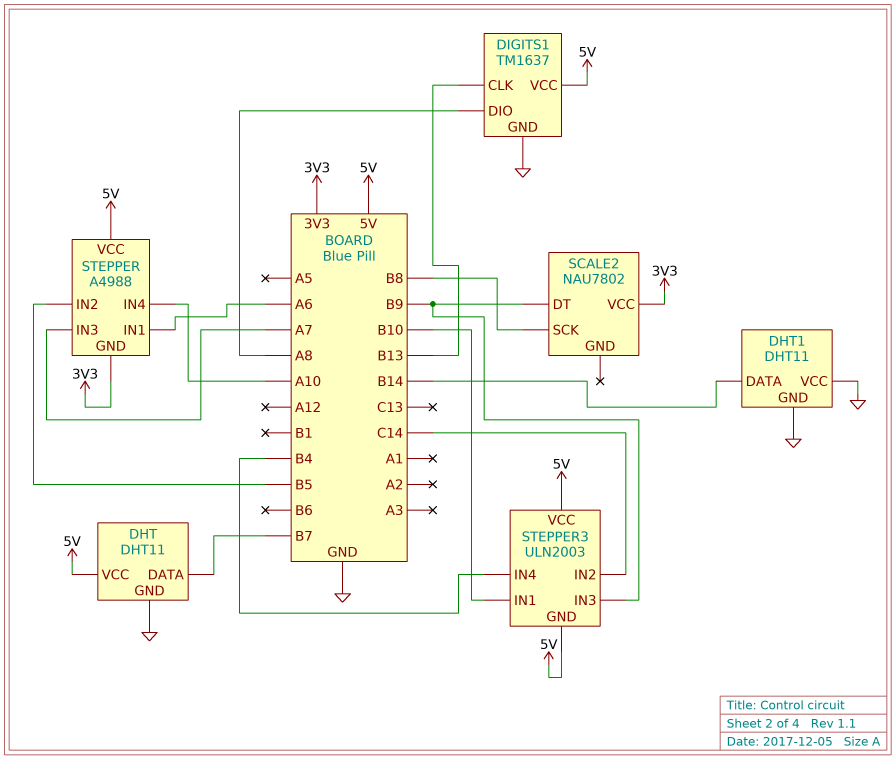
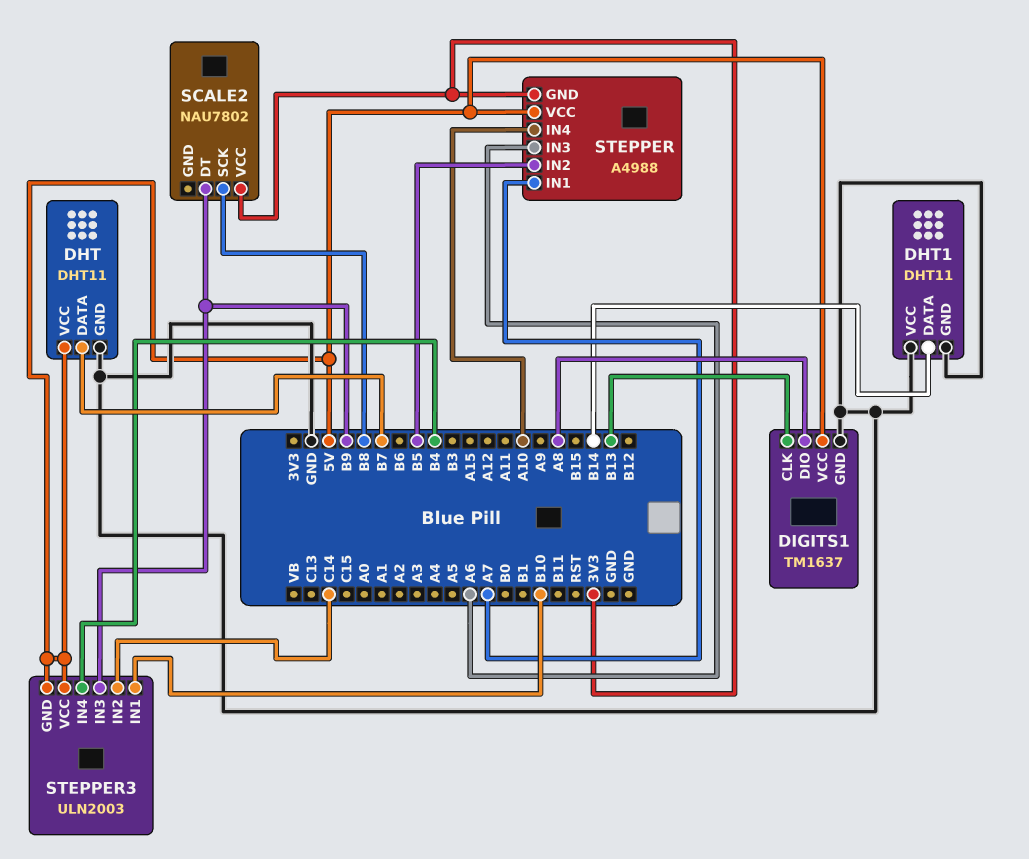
STEPPER pin IN1: A6 -> A7
STEPPER pin IN3: A7 -> A6

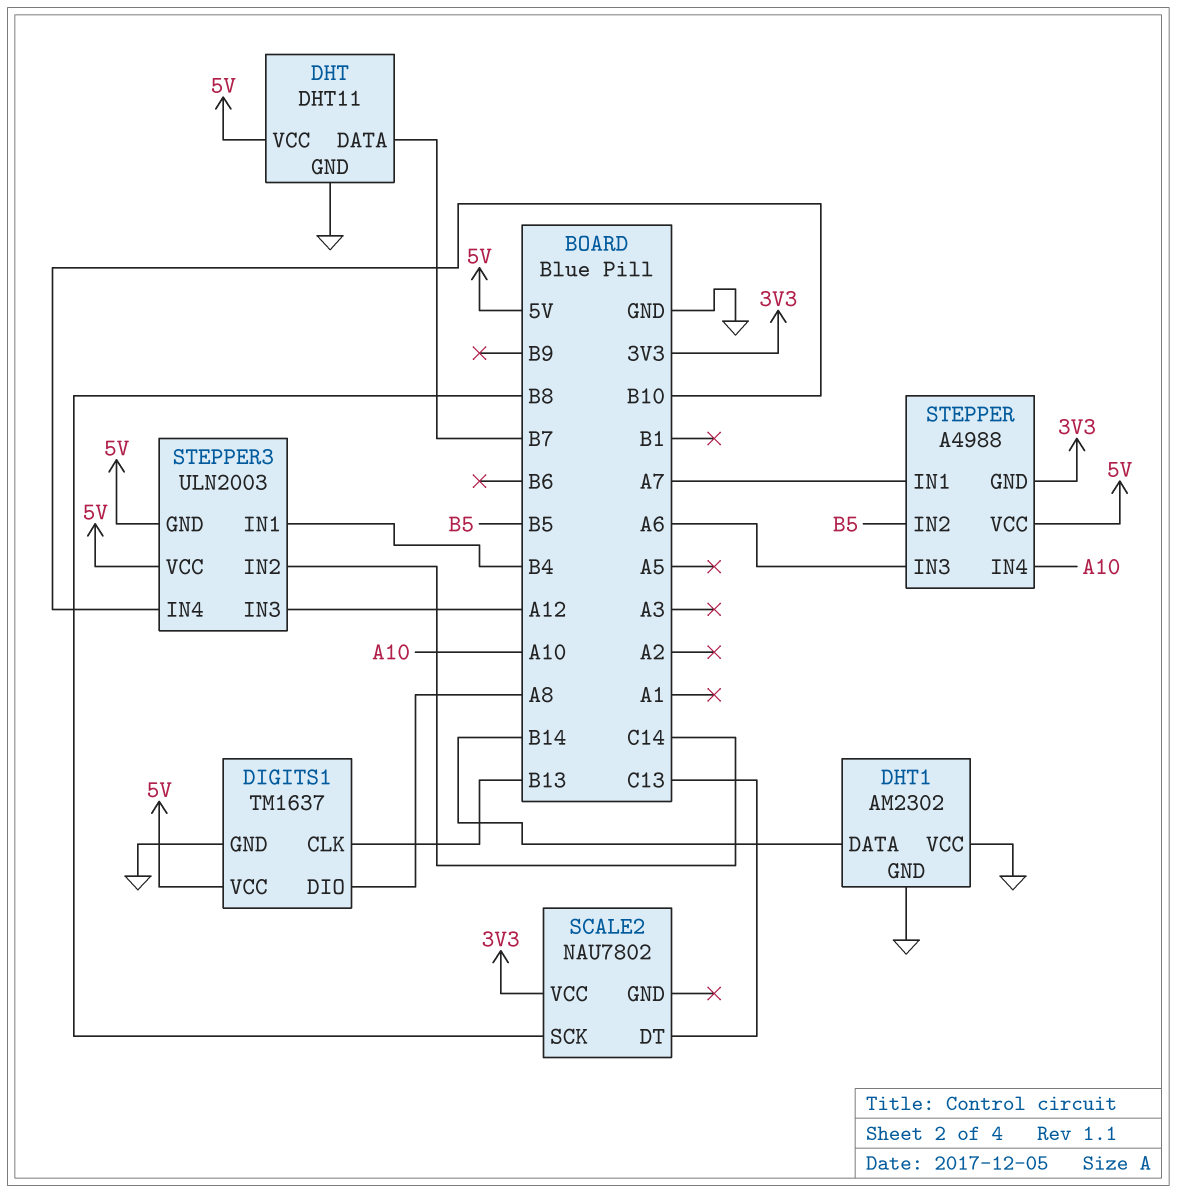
DHT1: DHT11 -> AM2302
SCALE2 pin DT: B9 -> C13
STEPPER3 pin IN1: B10 -> B4
STEPPER3 pin IN3: B9 -> A12
STEPPER3 pin IN4: B4 -> B10

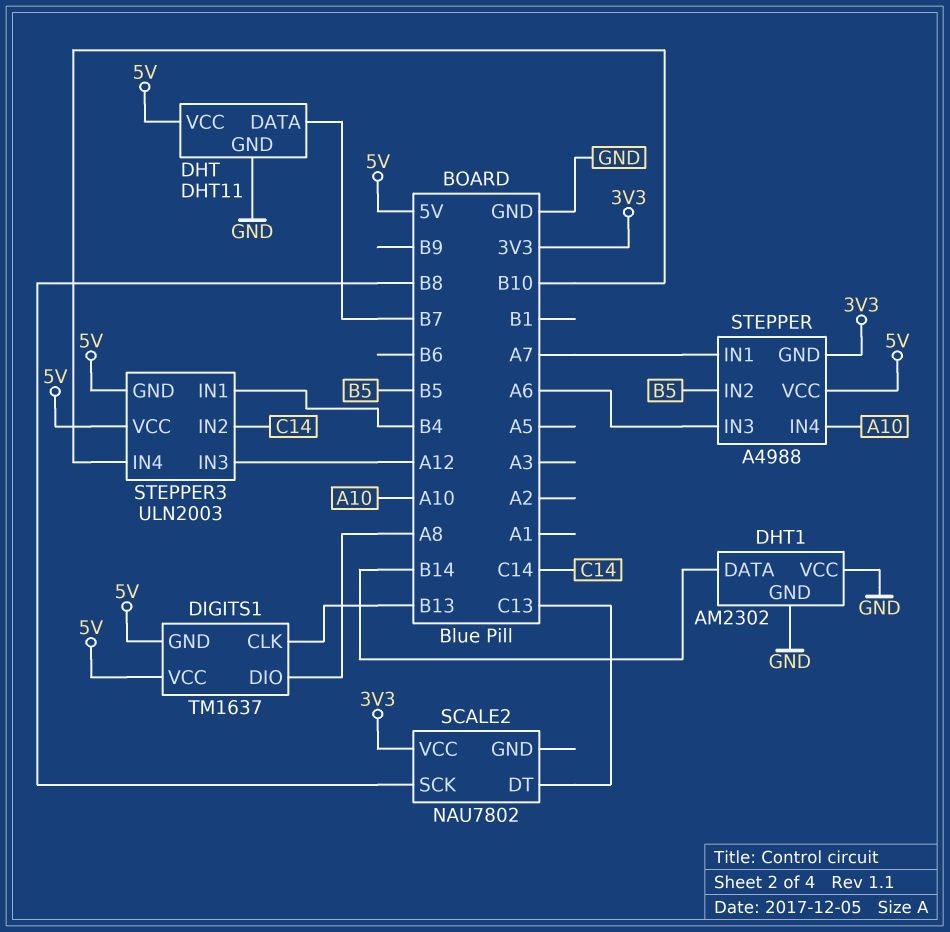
DIGITS1 pin GND: GND -> 5V

